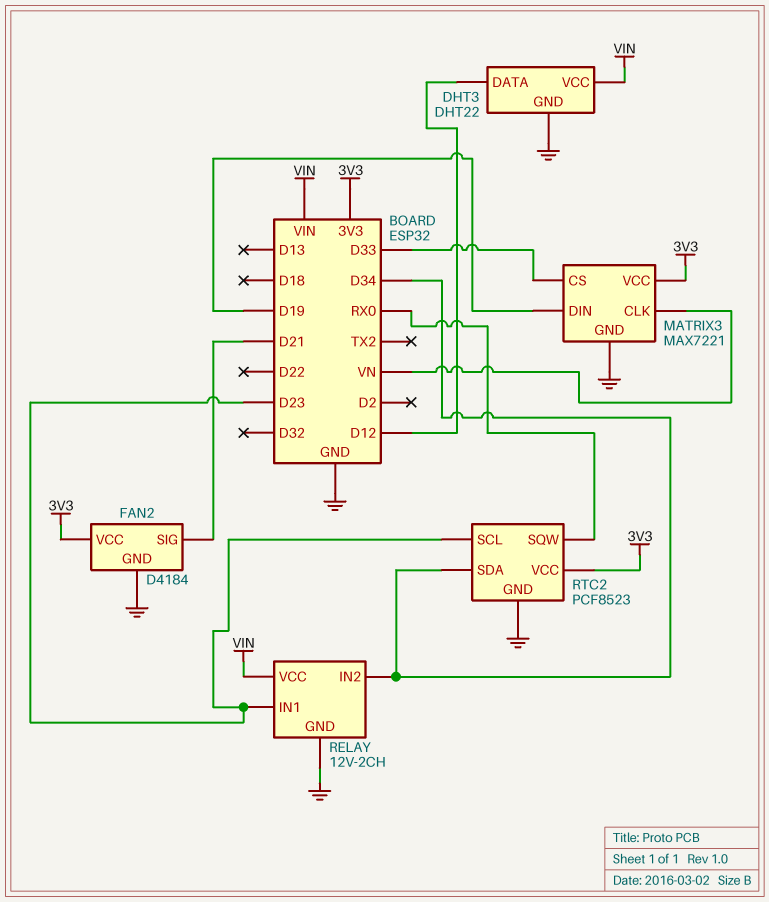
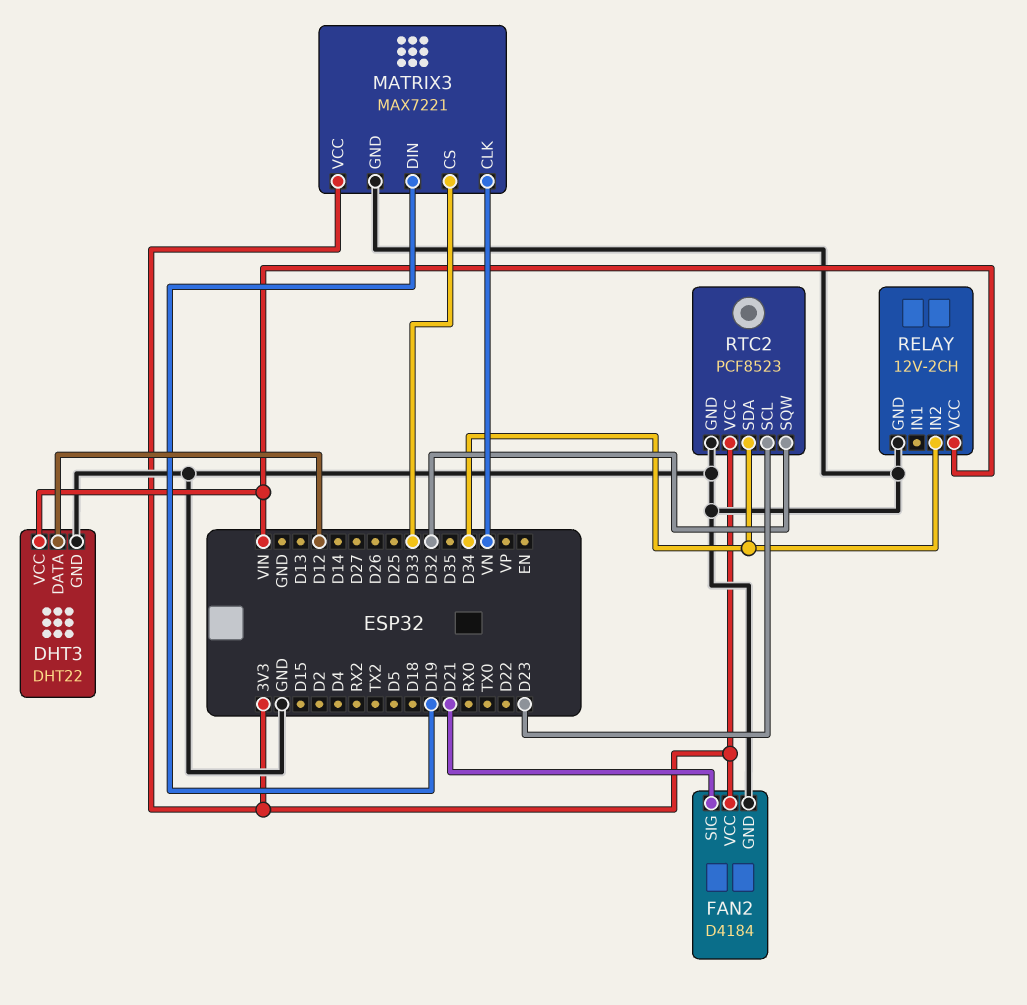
RELAY pin IN1: D23 -> none
RTC2 pin SQW: RX0 -> D32

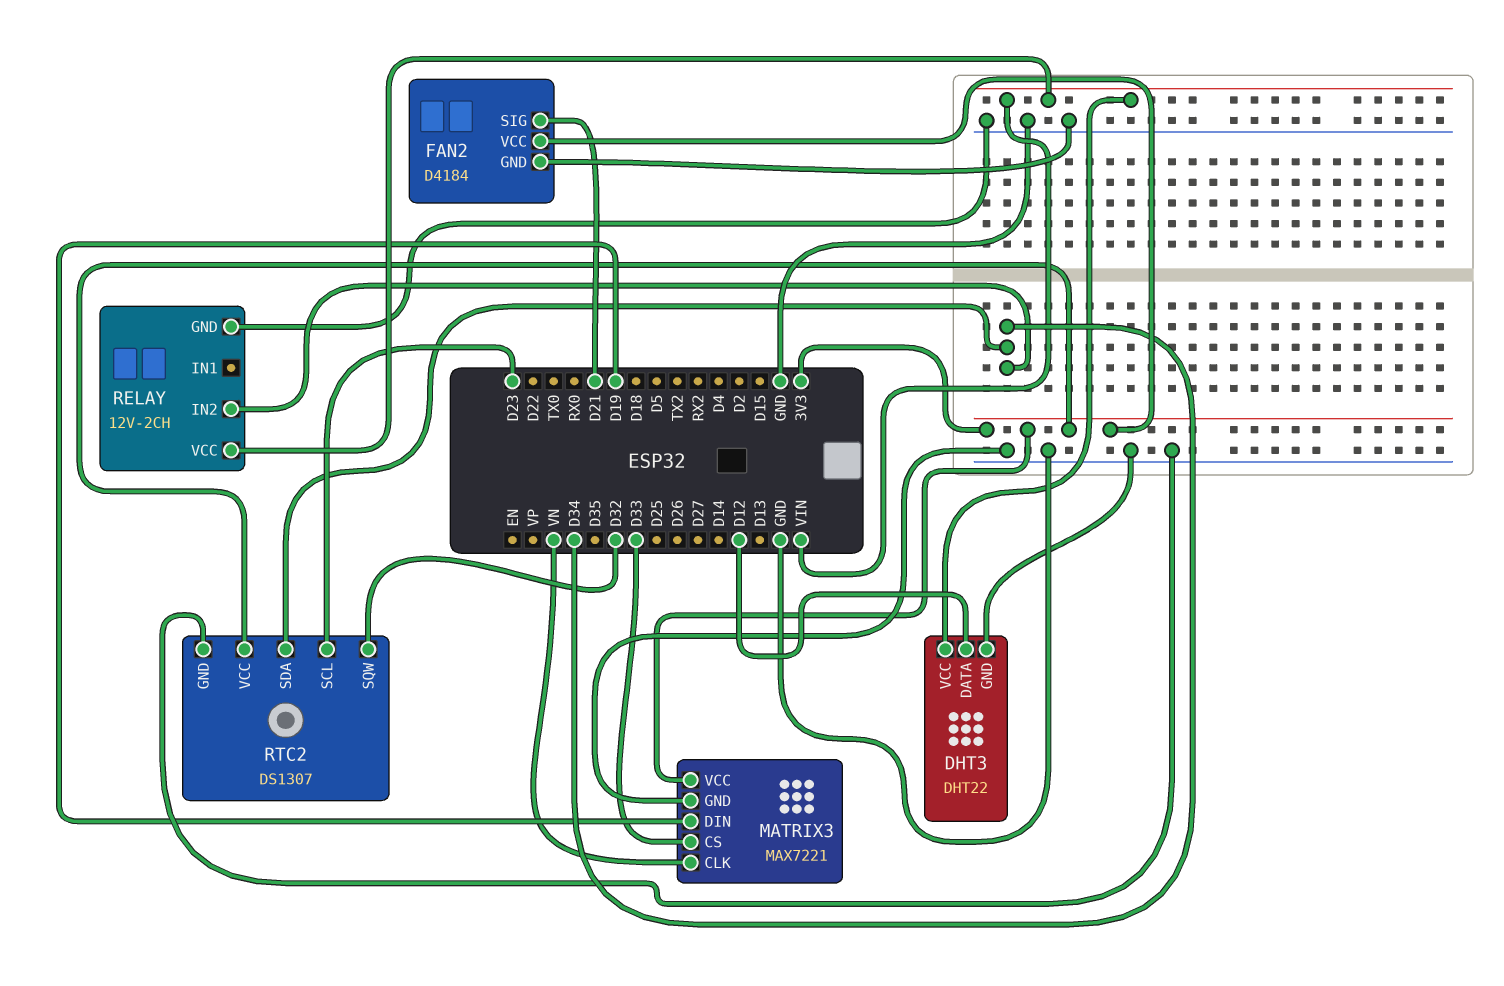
RTC2: PCF8523 -> DS1307

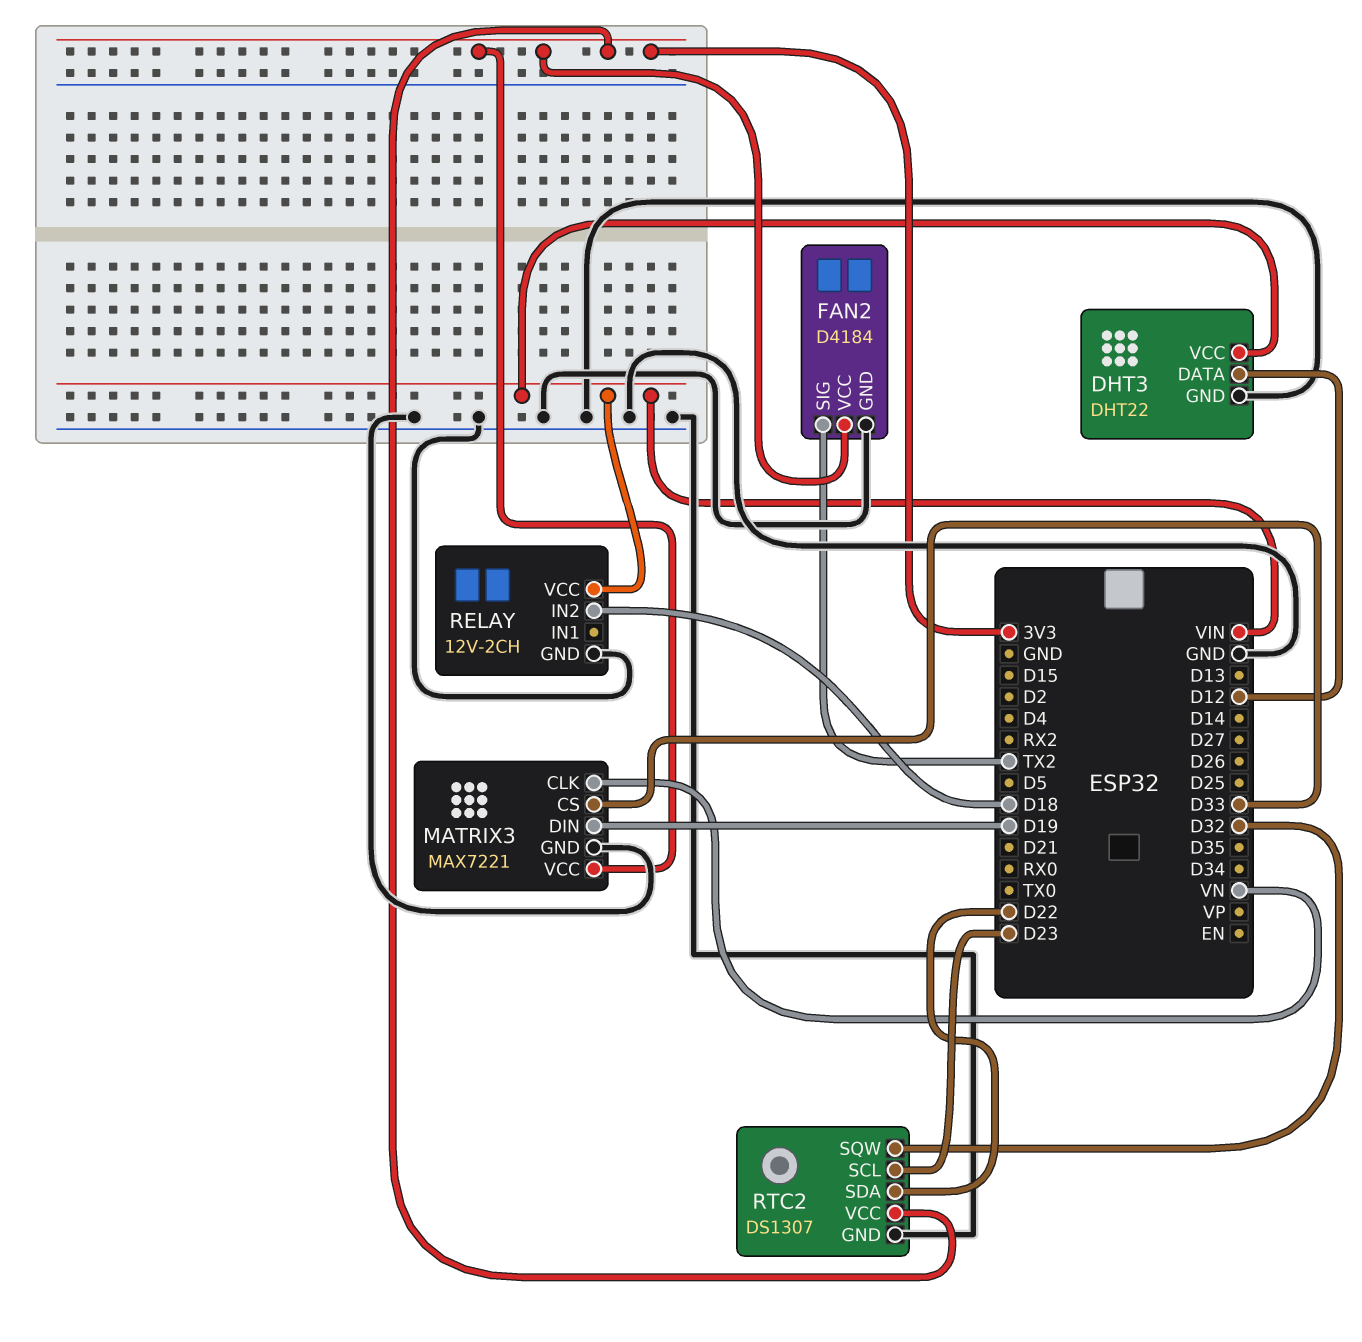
FAN2 pin SIG: D21 -> TX2
RELAY pin IN2: D34 -> D18
RTC2 pin SDA: D34 -> D22

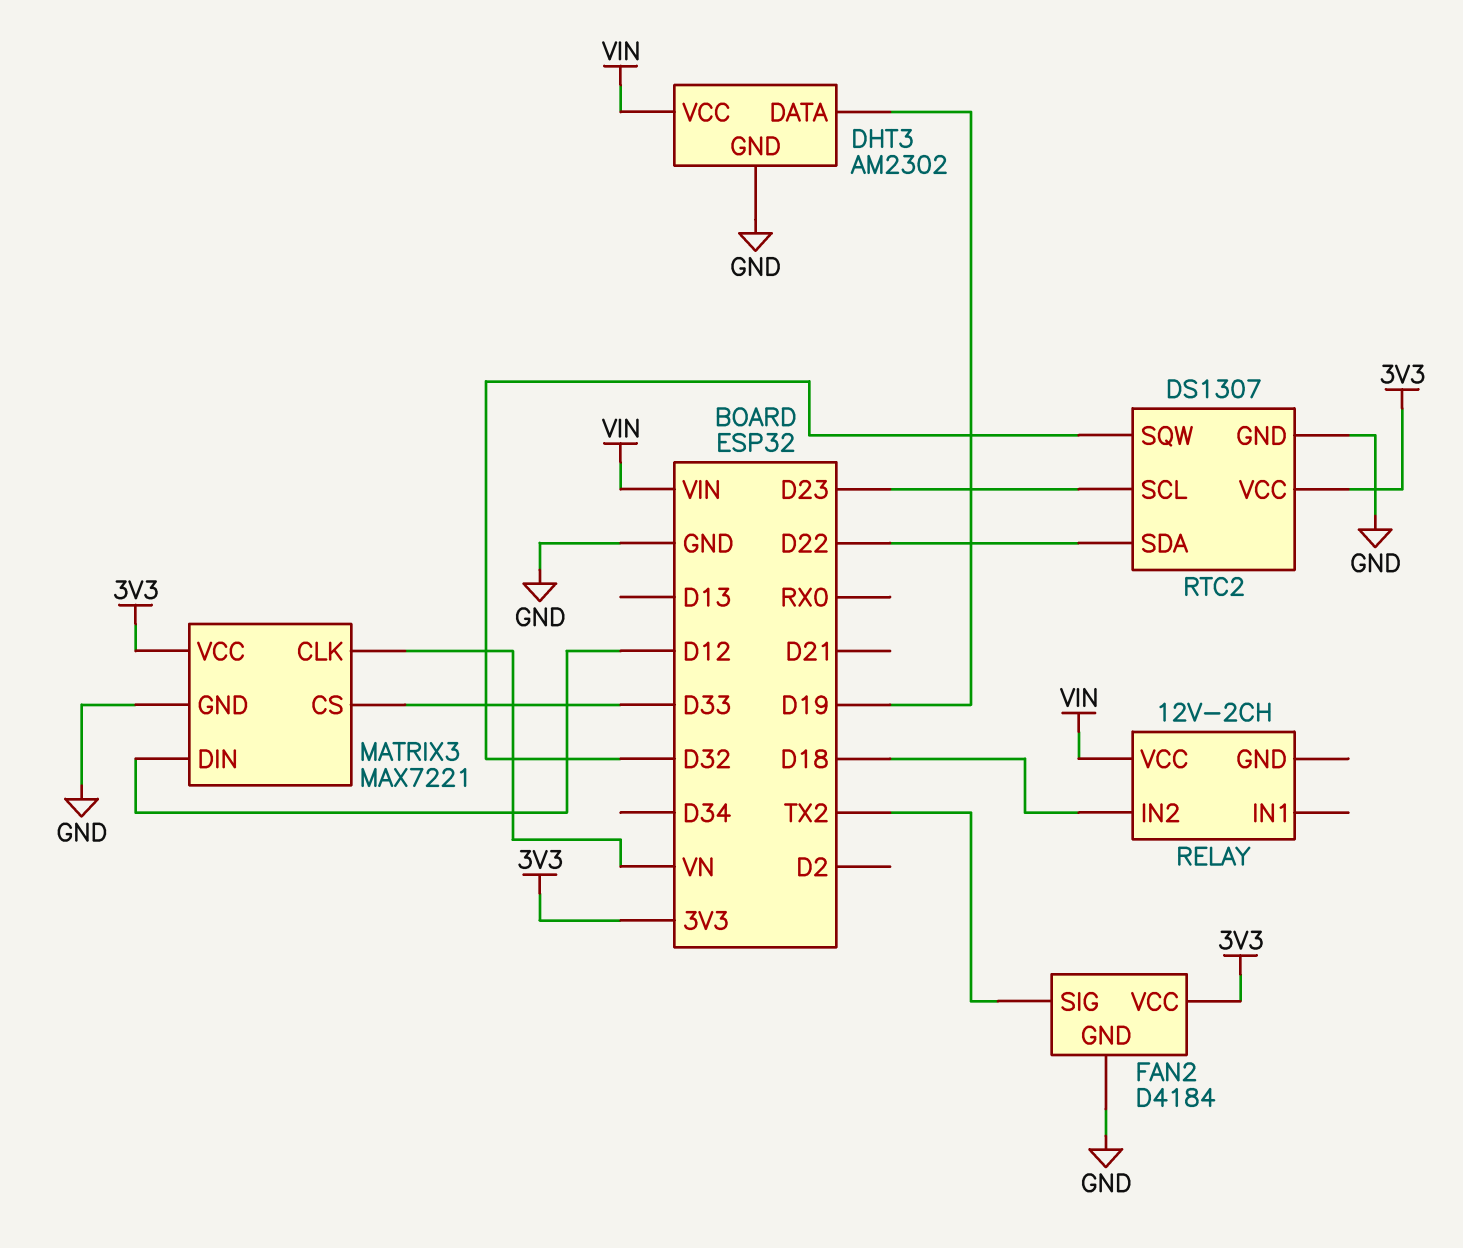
DHT3: DHT22 -> AM2302
DHT3 pin DATA: D12 -> D19
MATRIX3 pin DIN: D19 -> D12
RELAY pin GND: GND -> none

